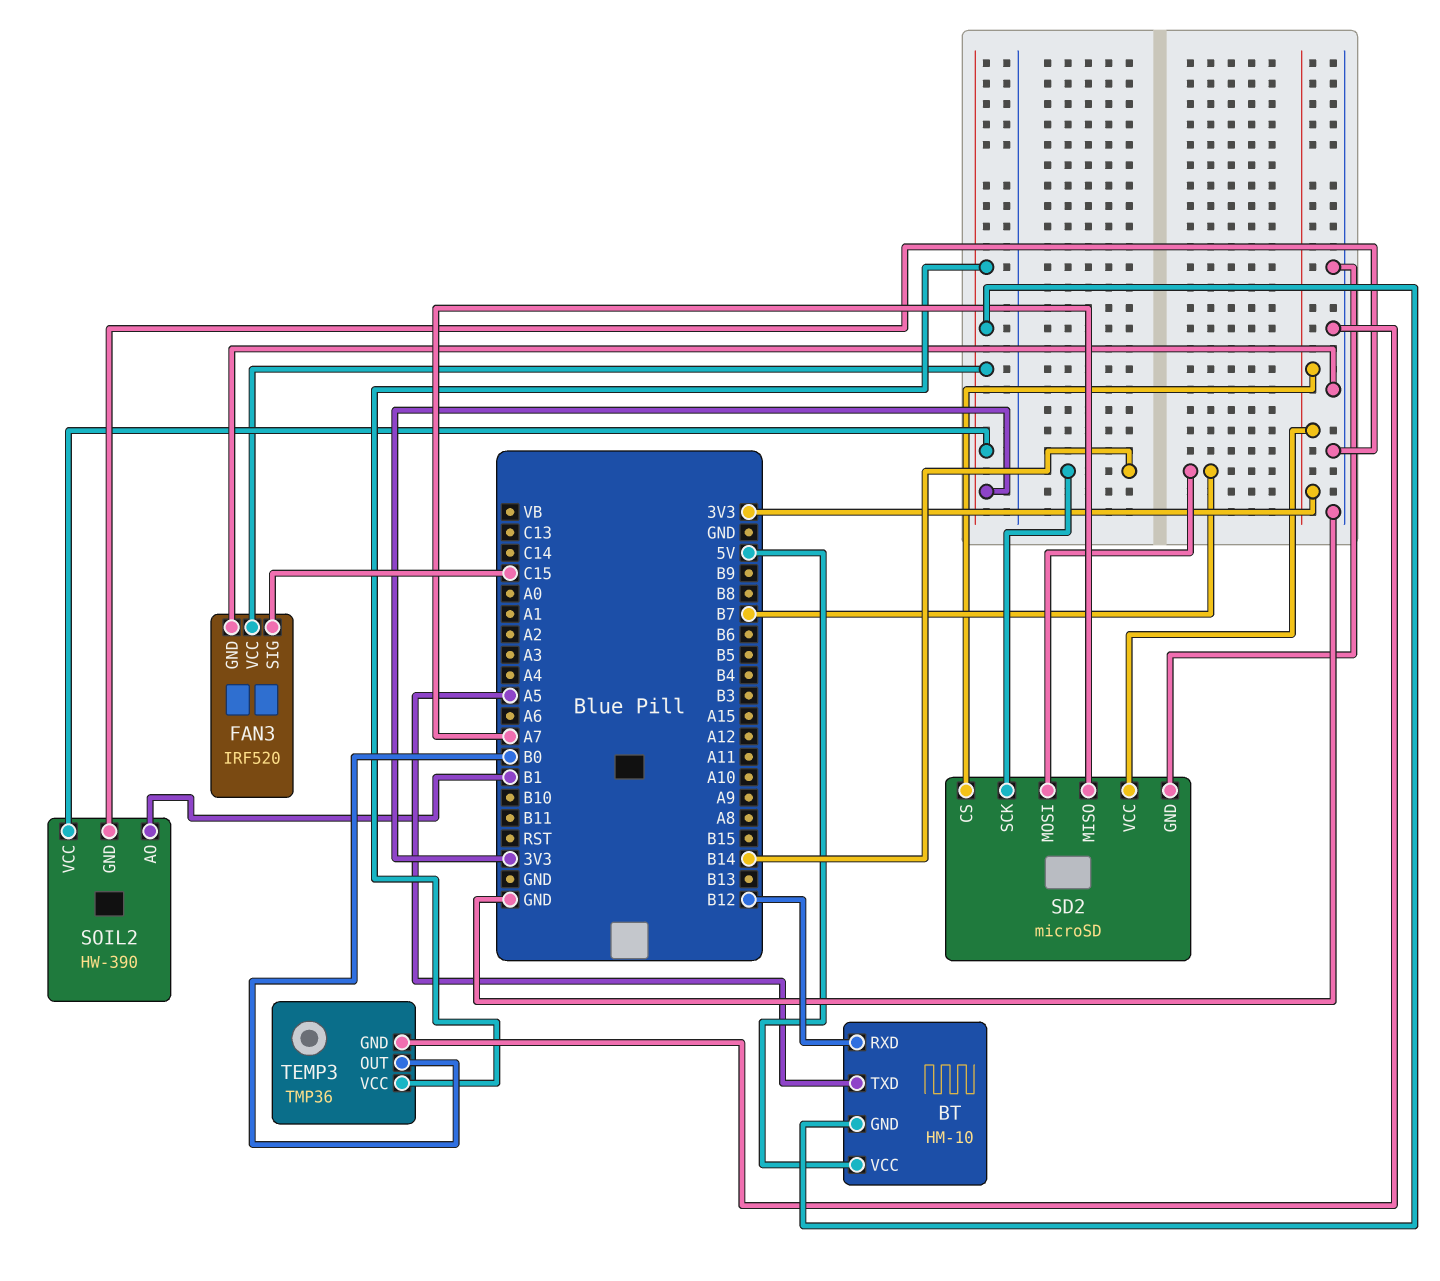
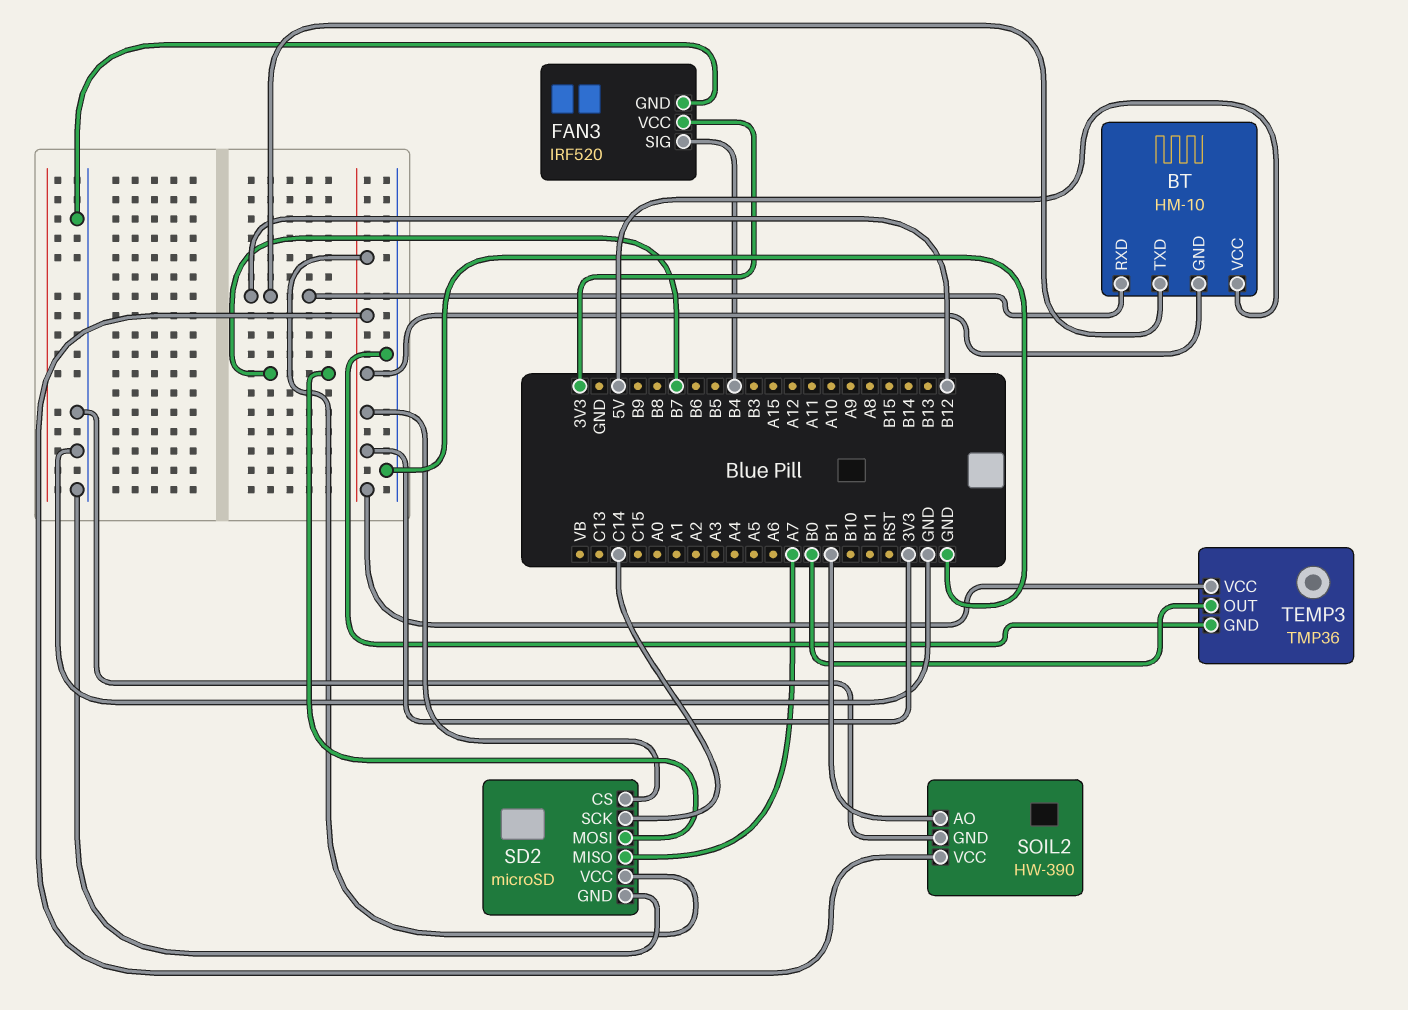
BT pin TXD: A5 -> B12
FAN3 pin SIG: C15 -> B4
SD2 pin SCK: B14 -> C14

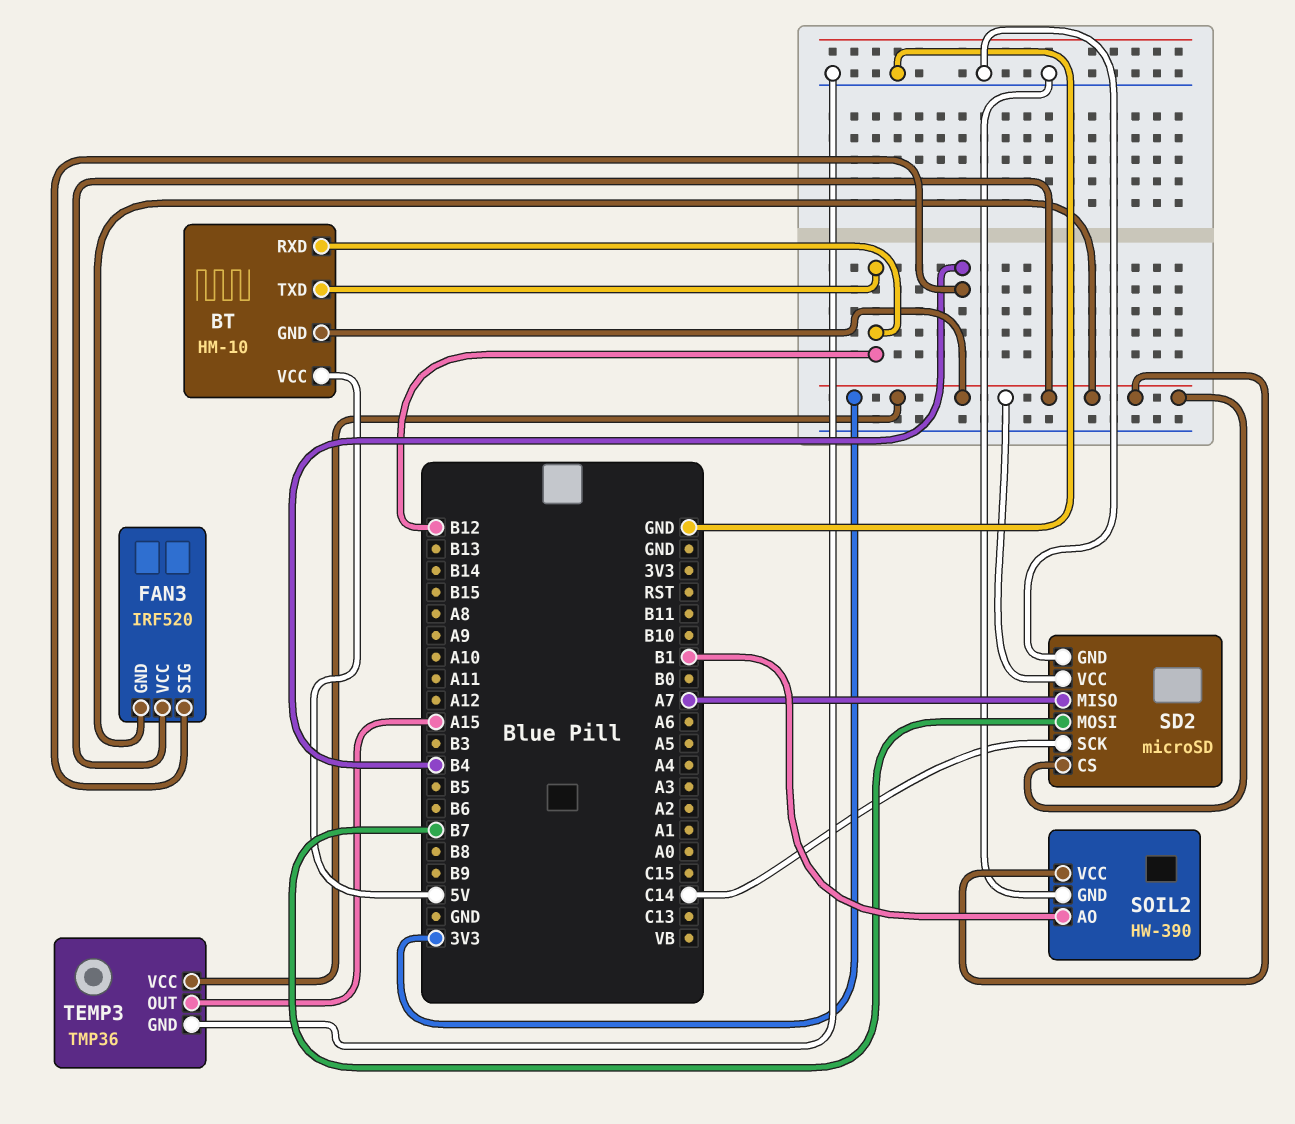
FAN3 pin GND: GND -> 3V3
TEMP3 pin OUT: B0 -> A15

